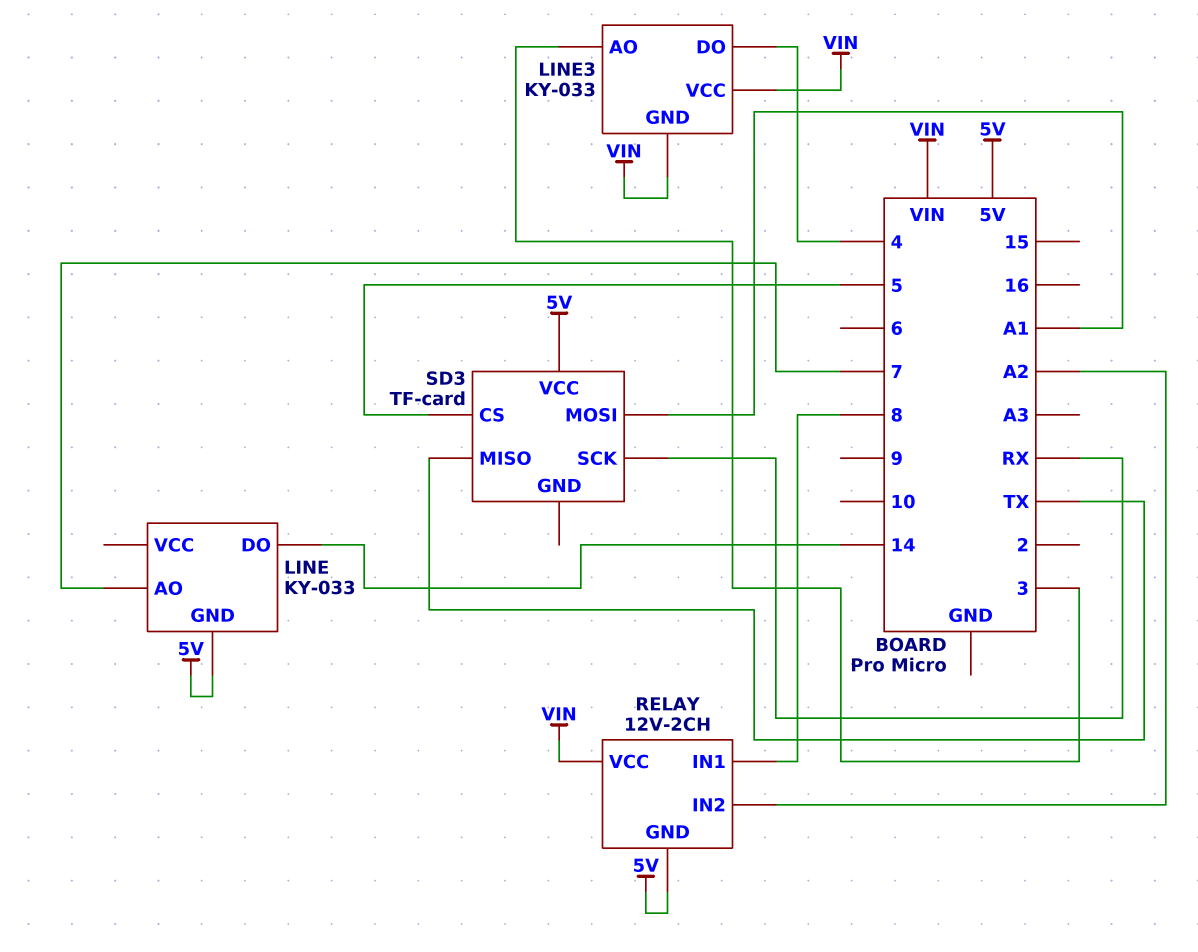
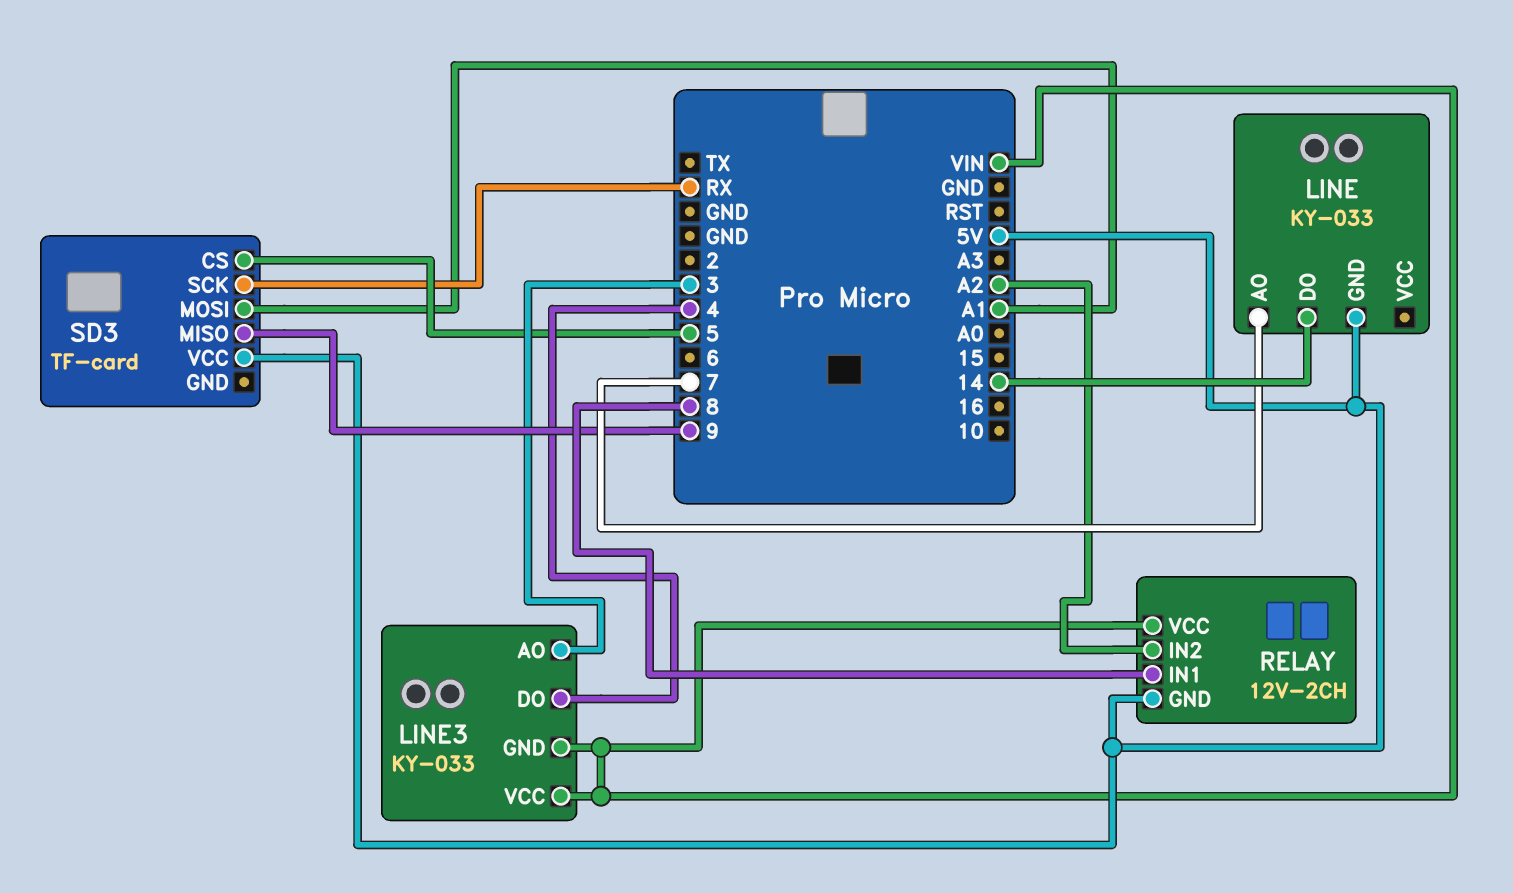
SD3 pin MISO: TX -> 9

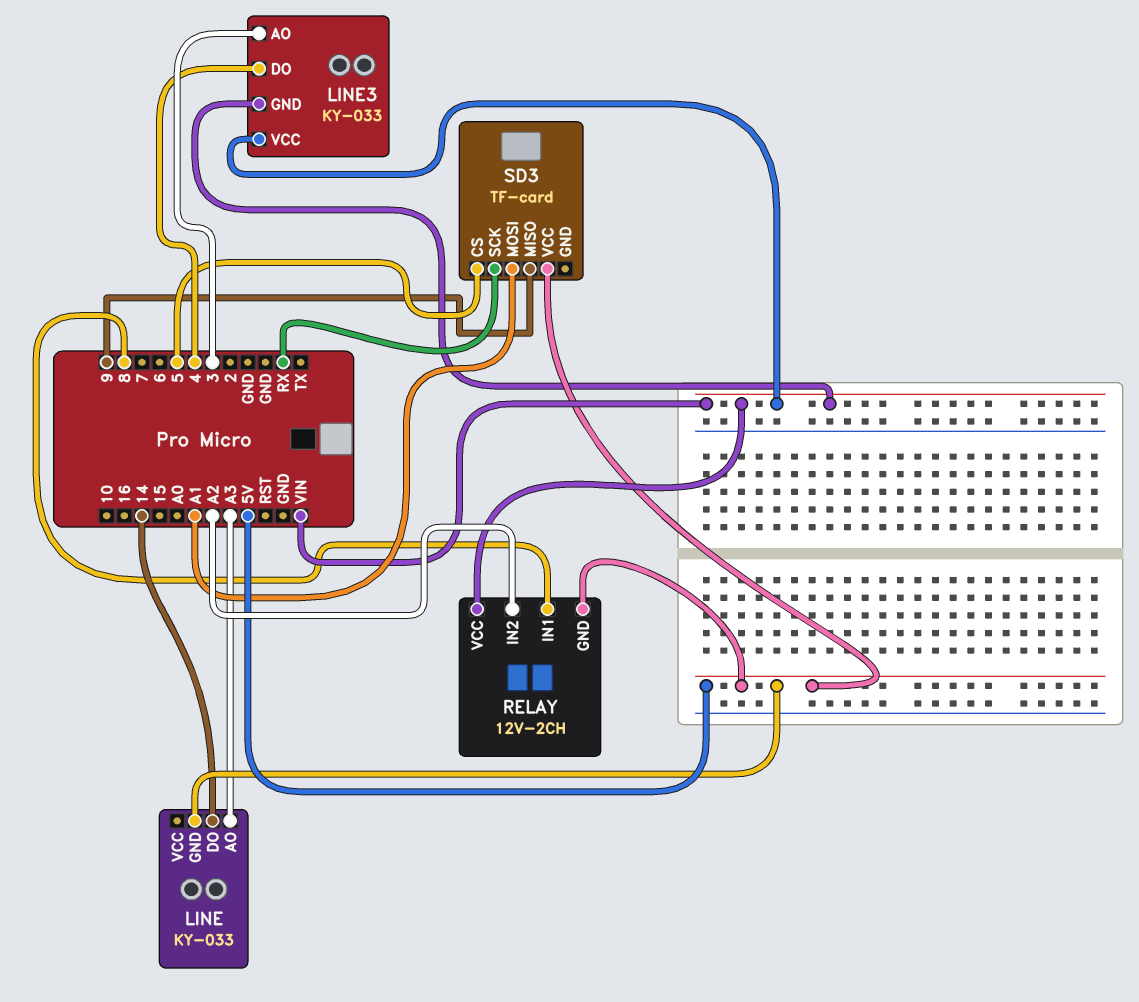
LINE pin AO: 7 -> A3

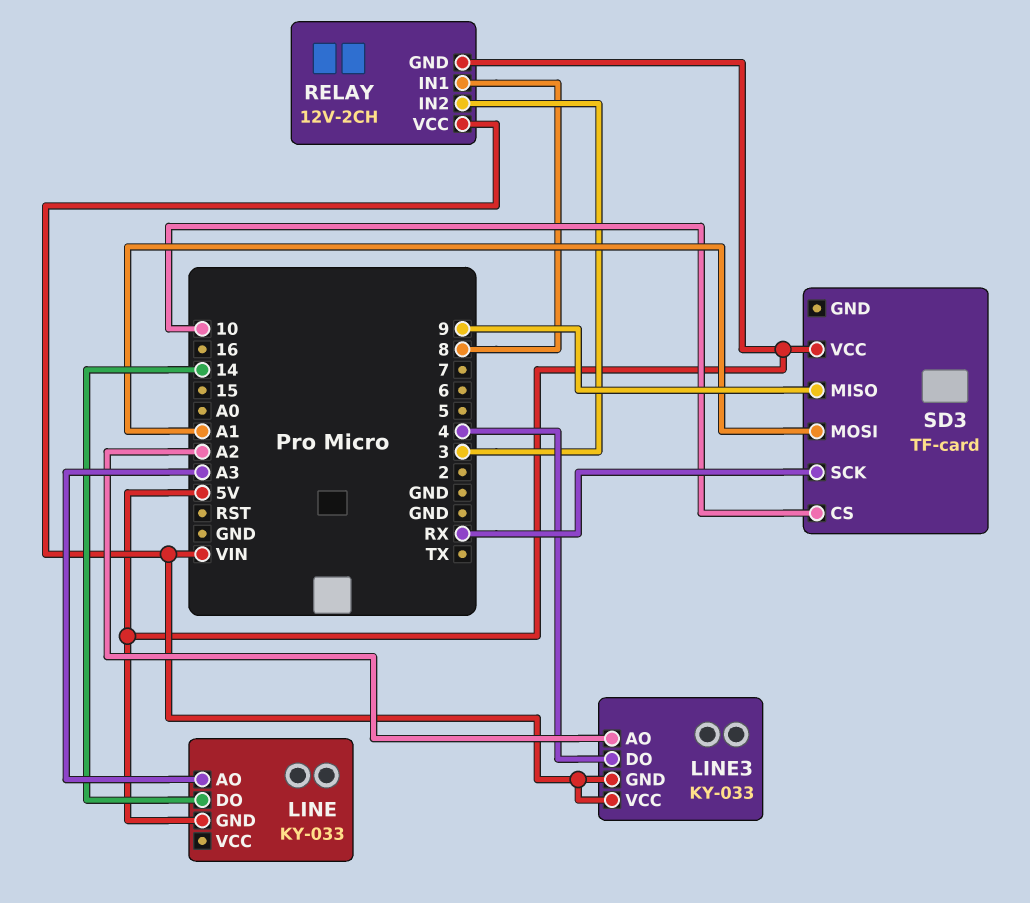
LINE3 pin AO: 3 -> A2
RELAY pin IN2: A2 -> 3
SD3 pin CS: 5 -> 10

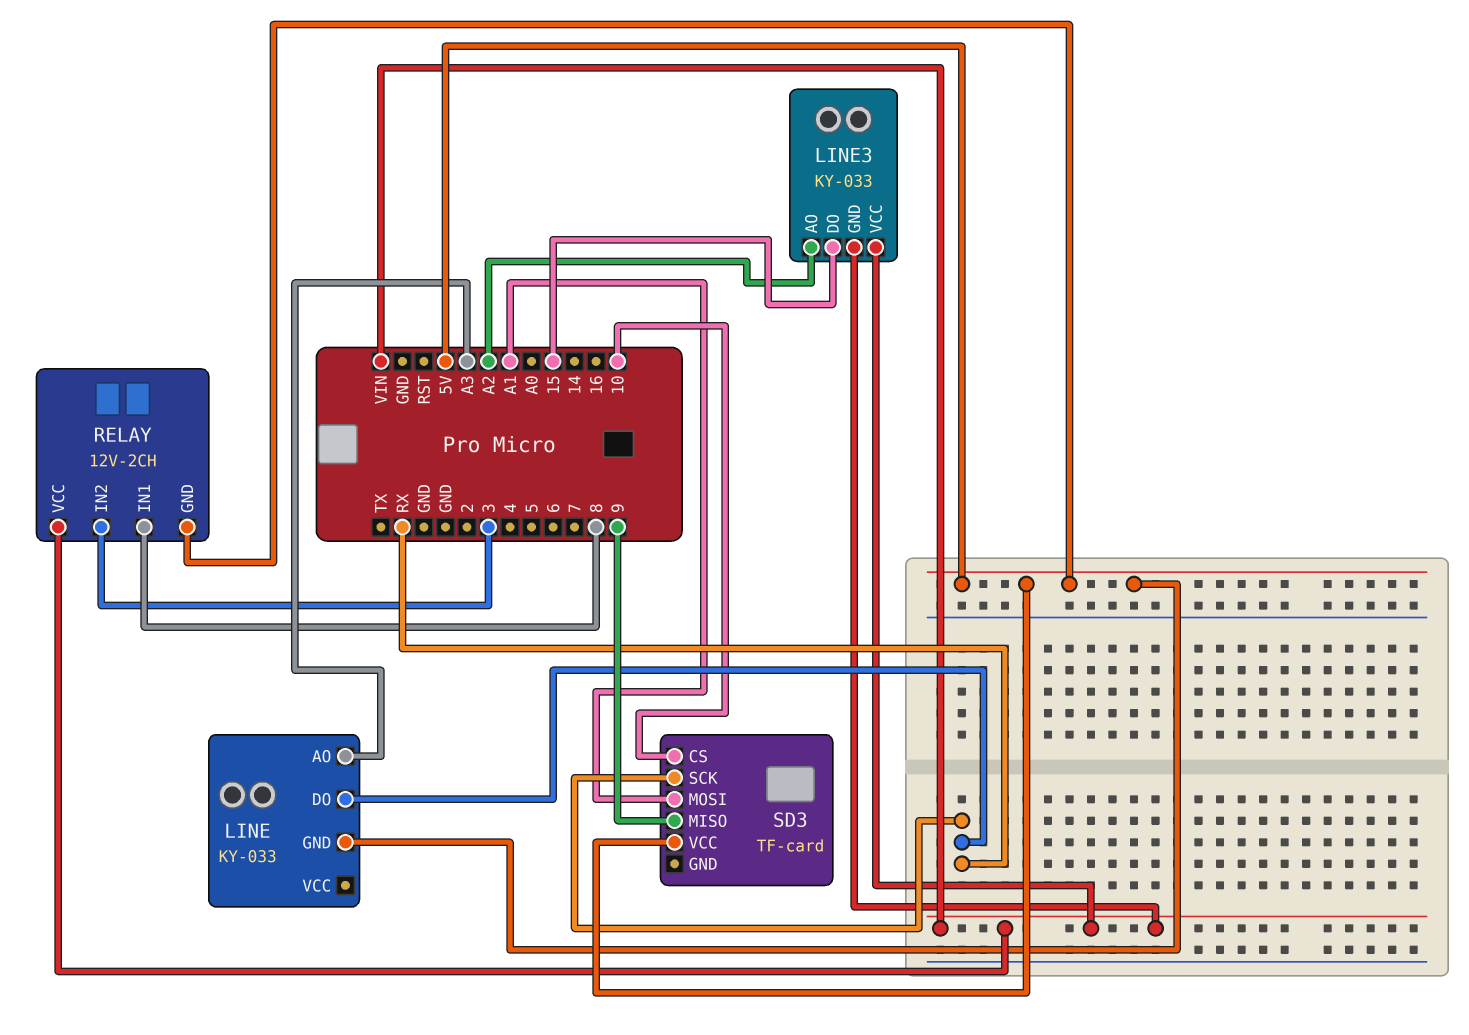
LINE pin DO: 14 -> RX
LINE3 pin DO: 4 -> 15

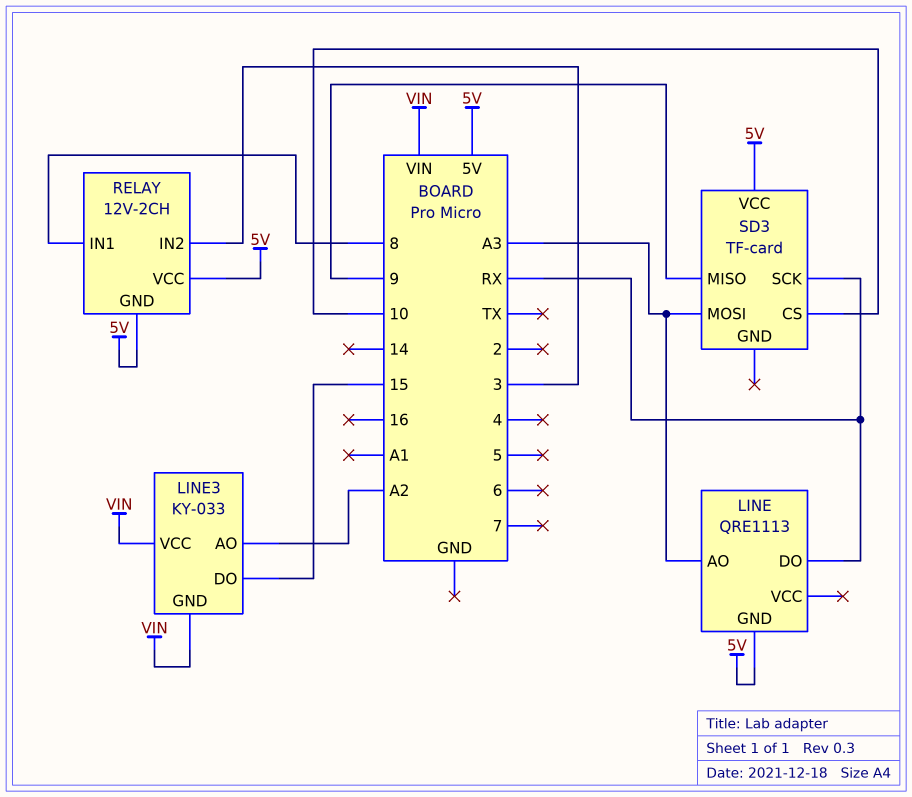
LINE: KY-033 -> QRE1113
RELAY pin VCC: VIN -> 5V
SD3 pin MOSI: A1 -> A3

